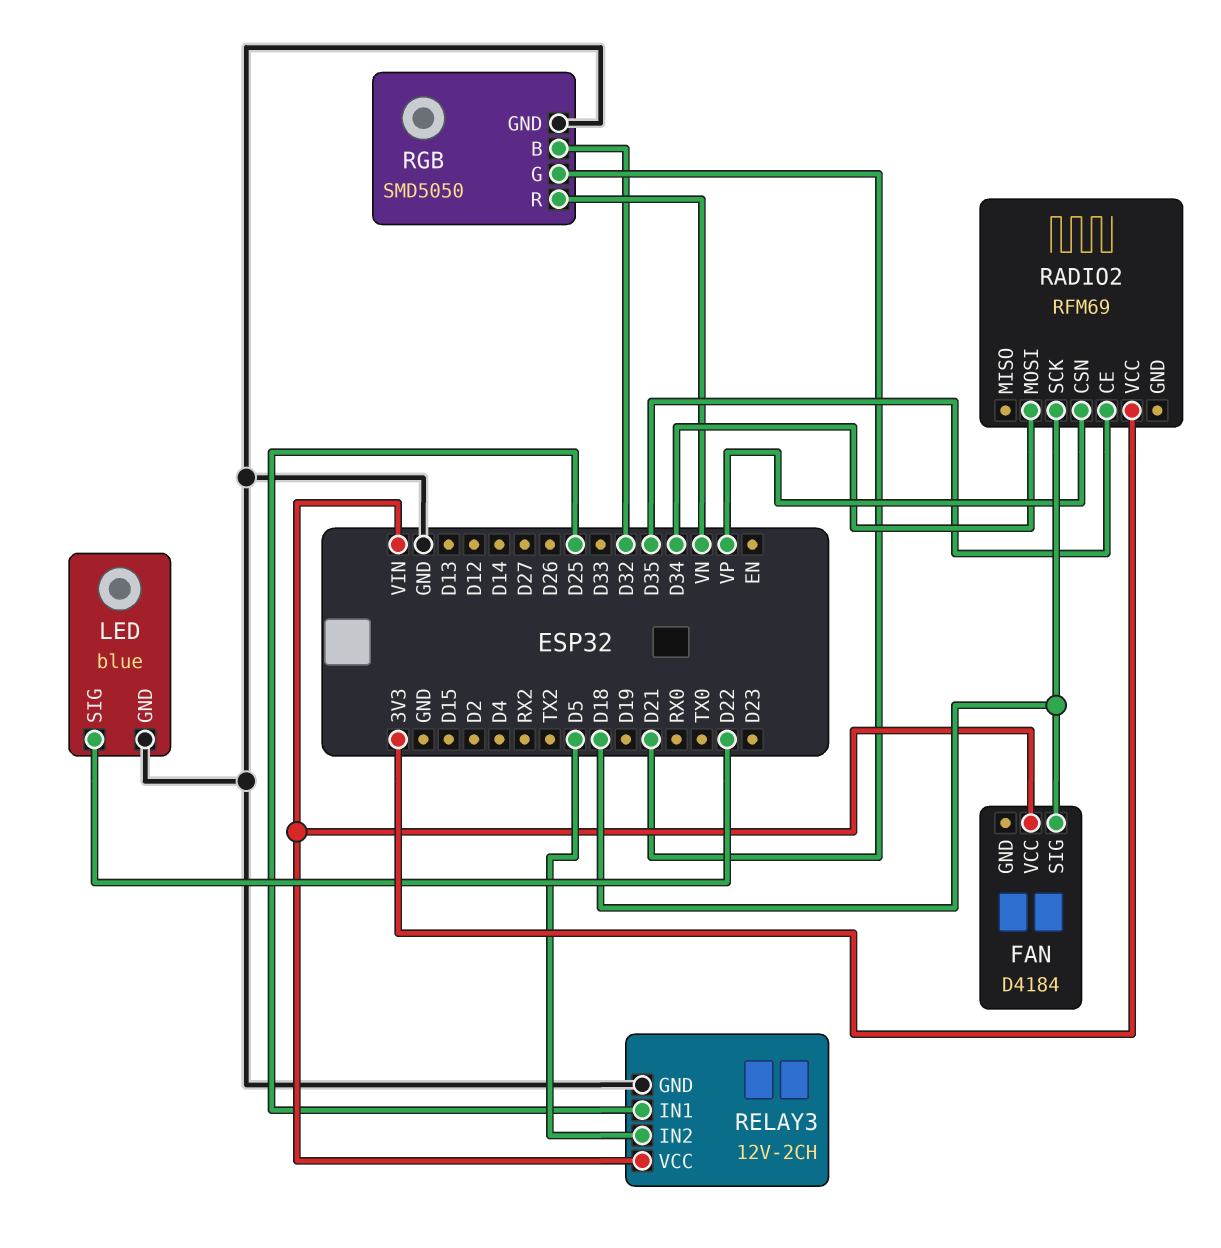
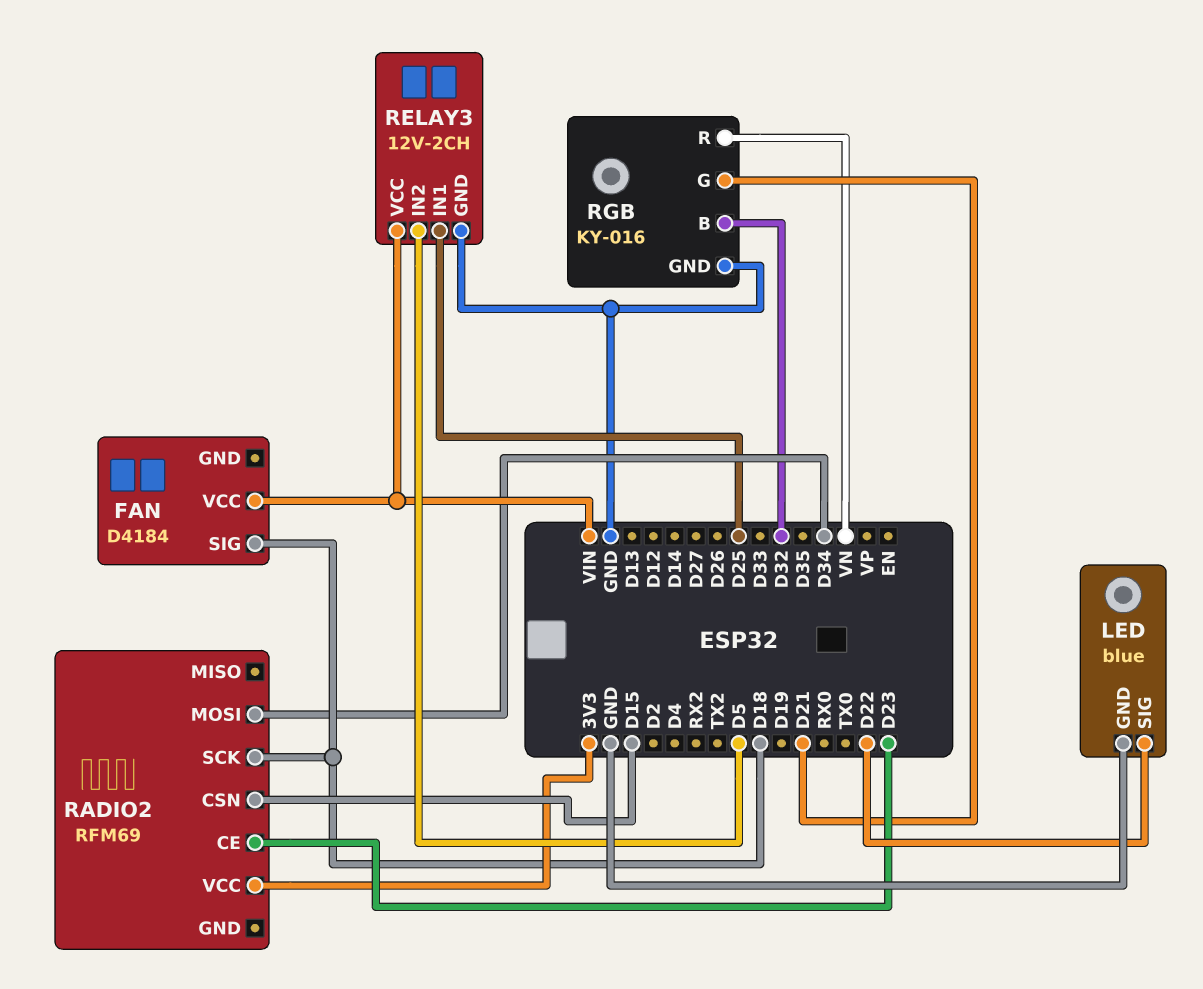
RADIO2 pin CE: D35 -> D23
RADIO2 pin CSN: VP -> D15
RGB: SMD5050 -> KY-016

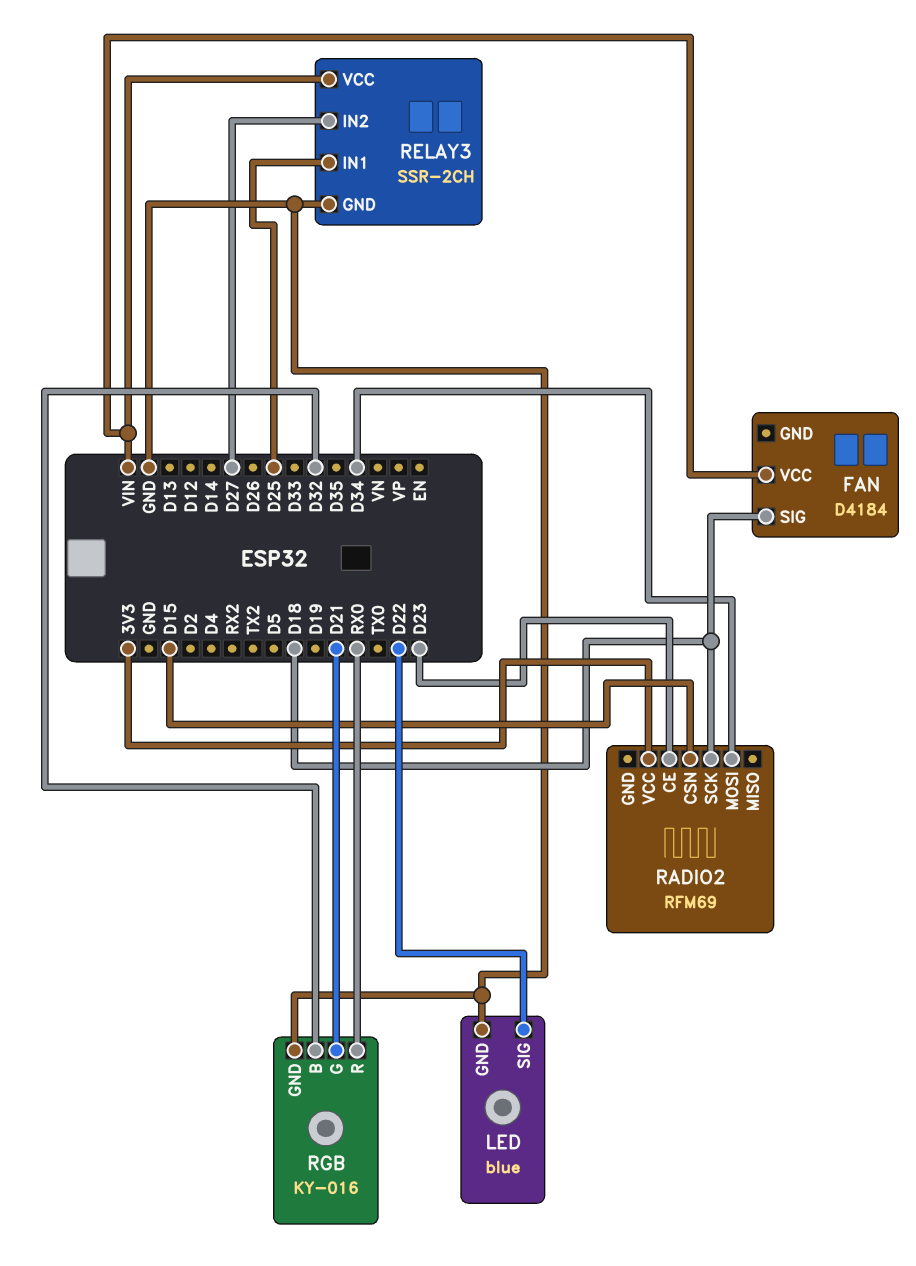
RELAY3: 12V-2CH -> SSR-2CH
RELAY3 pin IN2: D5 -> D27
RGB pin R: VN -> RX0

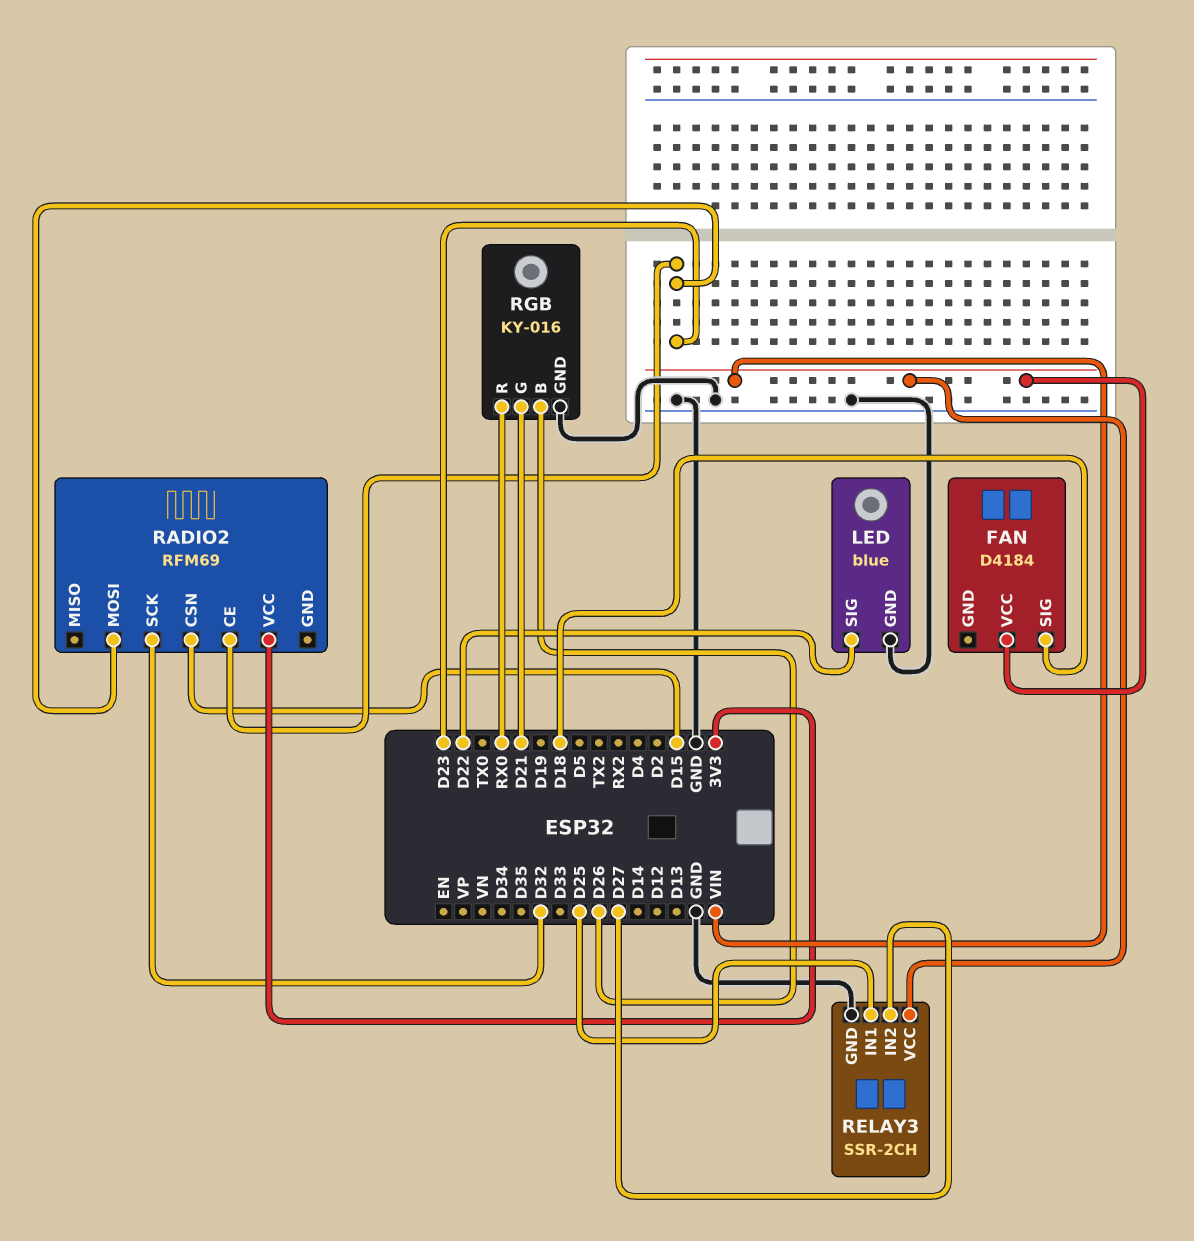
RADIO2 pin MOSI: D34 -> D23
RADIO2 pin SCK: D18 -> D32
RGB pin B: D32 -> D26

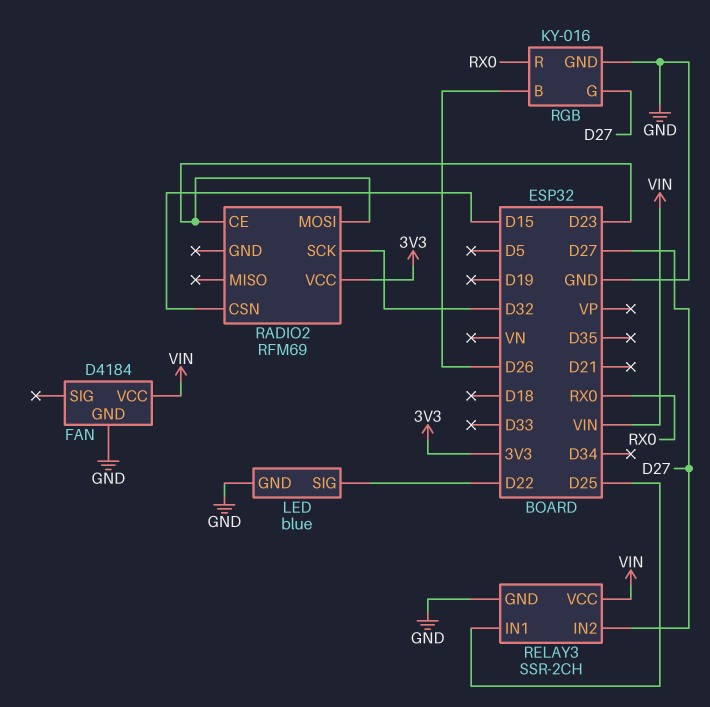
FAN pin GND: none -> GND
FAN pin SIG: D18 -> none
RGB pin G: D21 -> D27

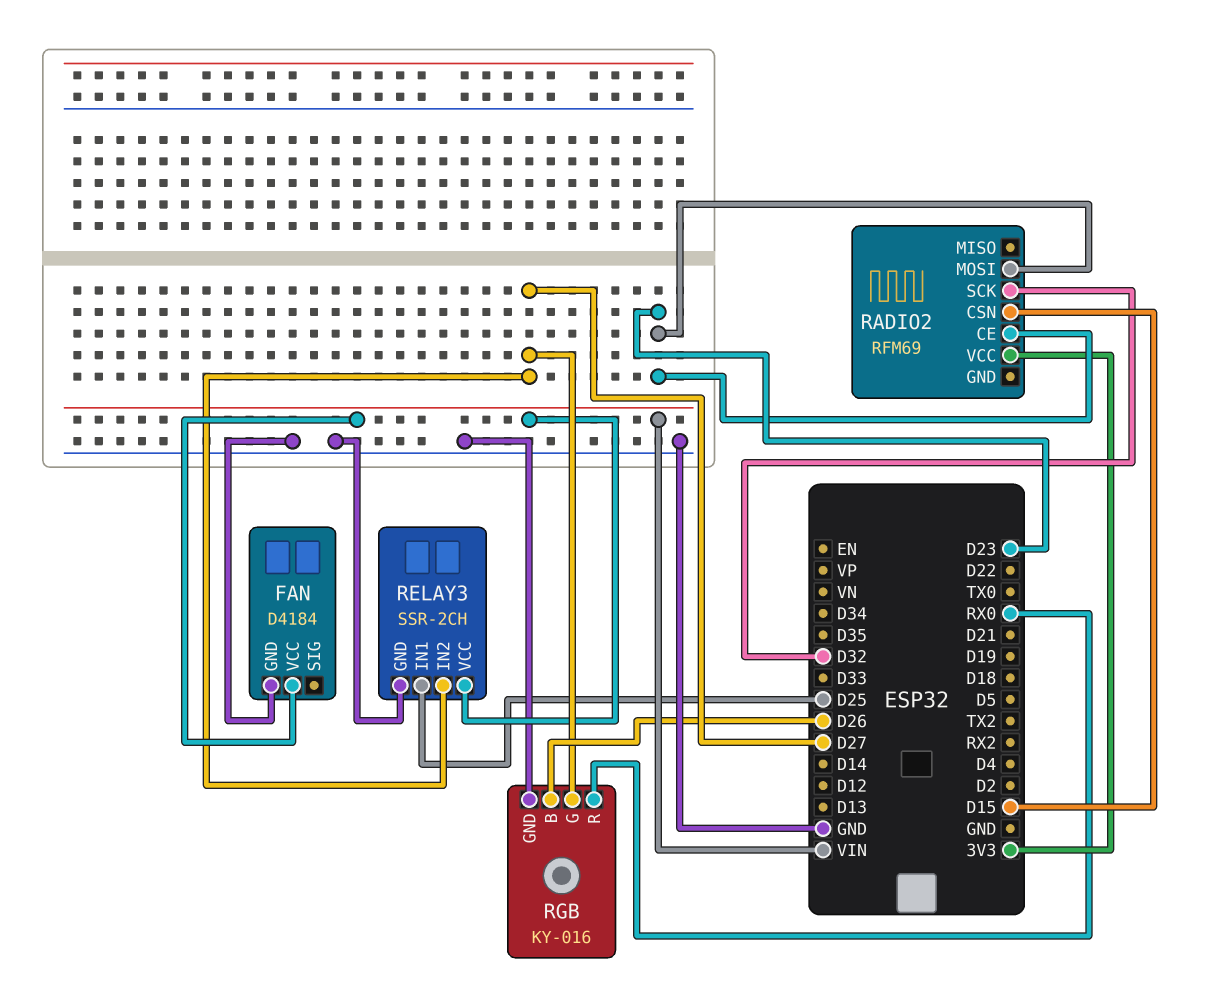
LED: blue -> none
LED pin GND: GND -> none
LED pin SIG: D22 -> none

